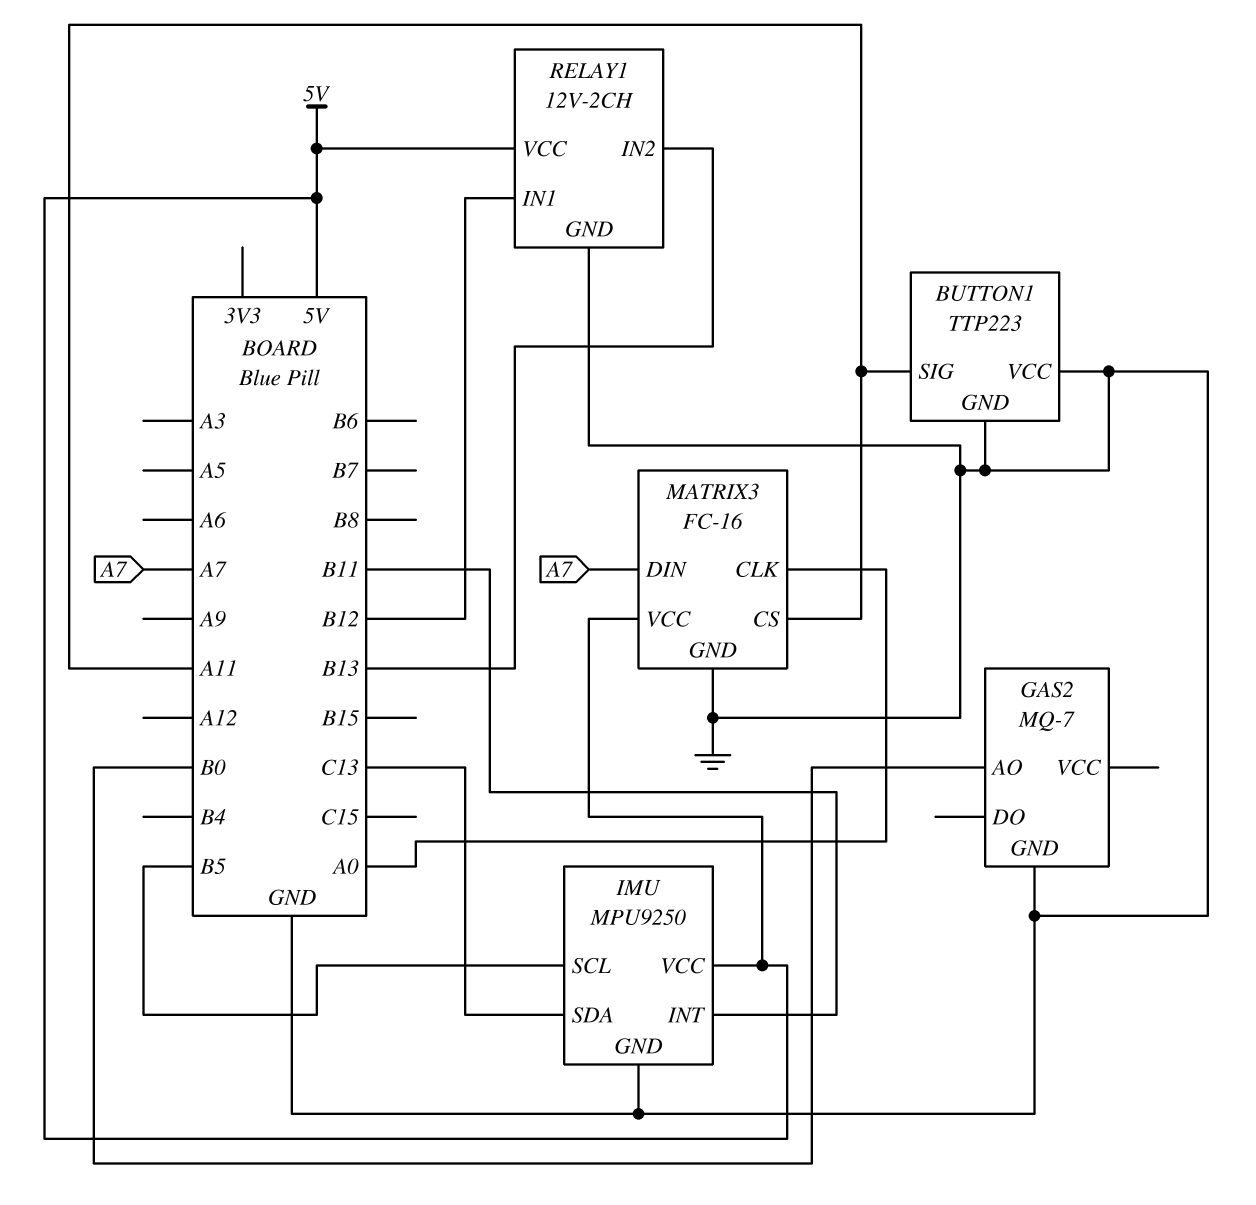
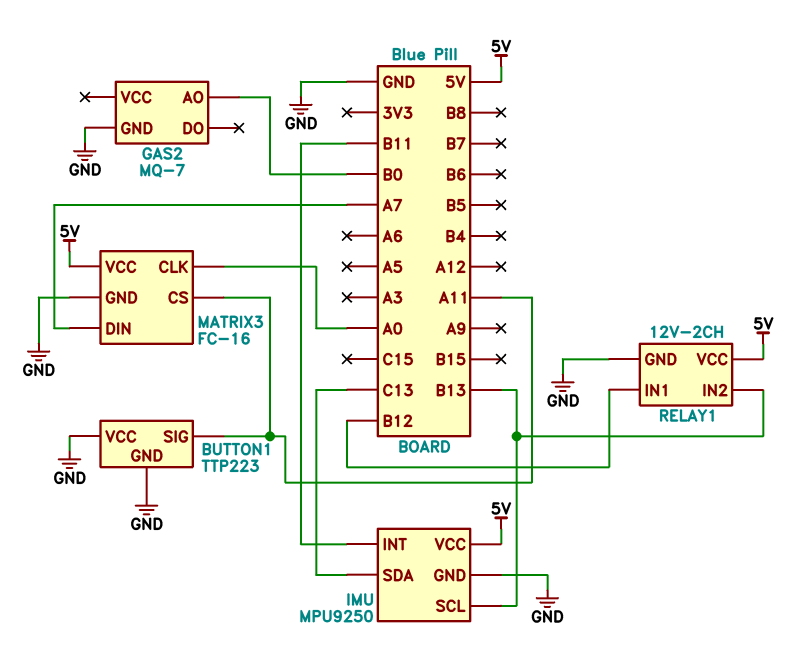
IMU pin SCL: B5 -> B13

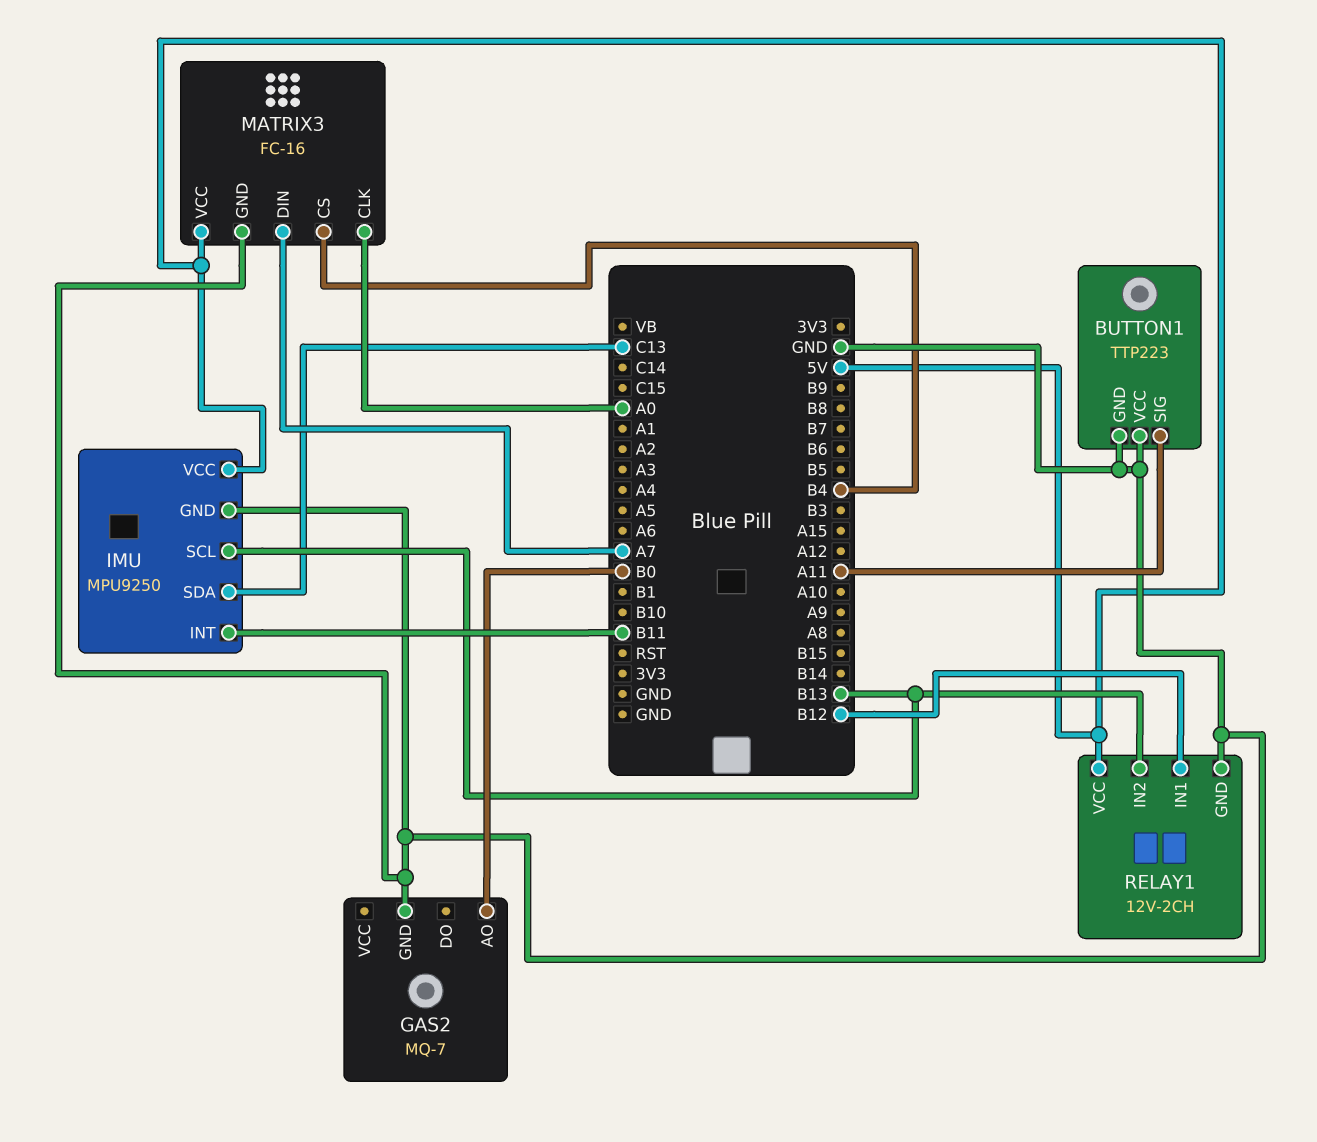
MATRIX3 pin CS: A11 -> B4

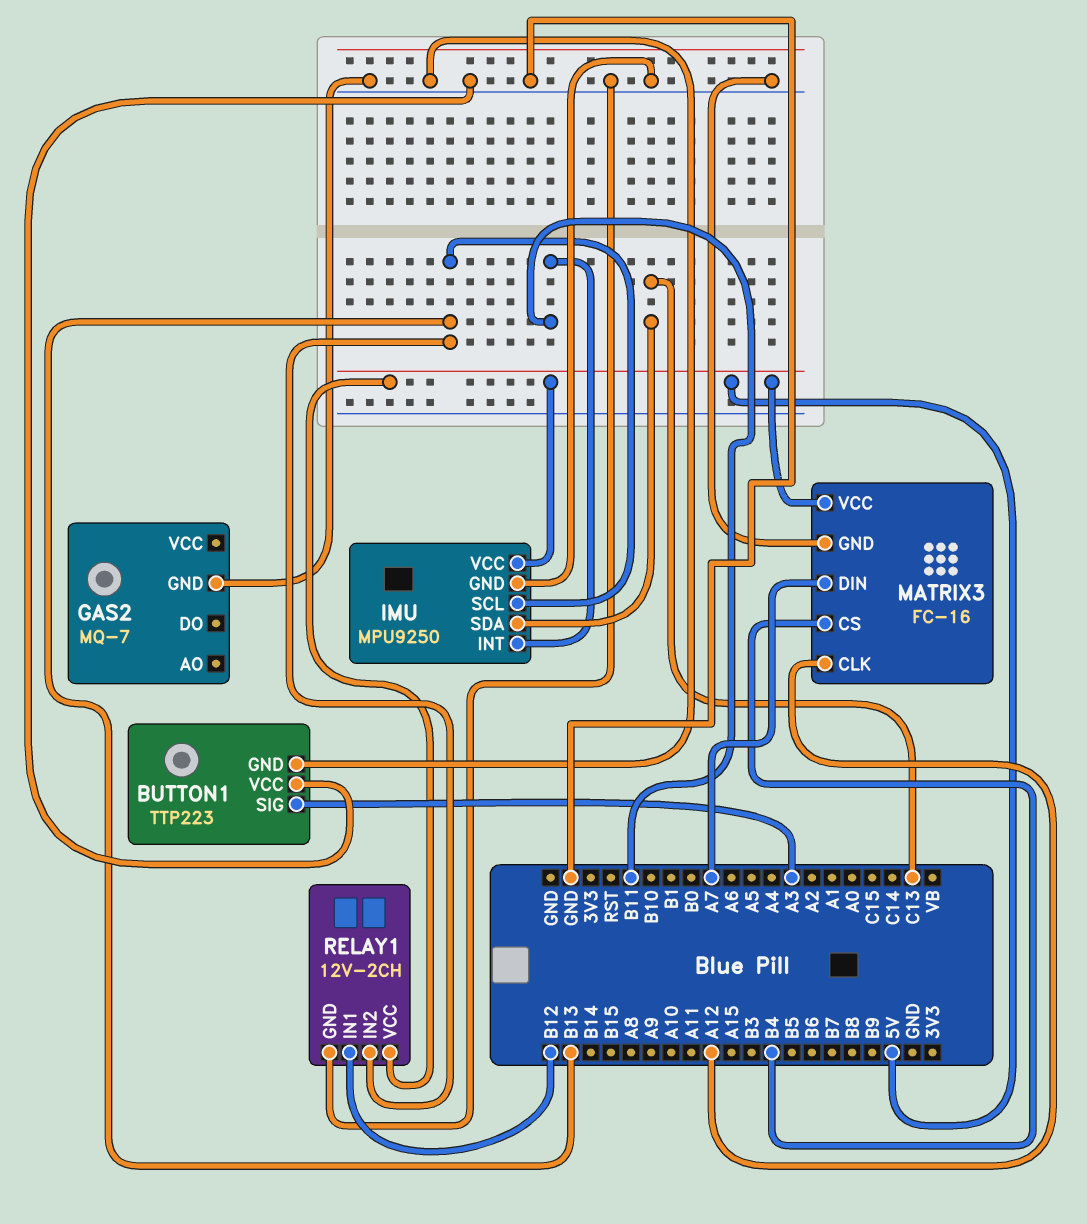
BUTTON1 pin SIG: A11 -> A3
GAS2 pin AO: B0 -> none
MATRIX3 pin CLK: A0 -> A12

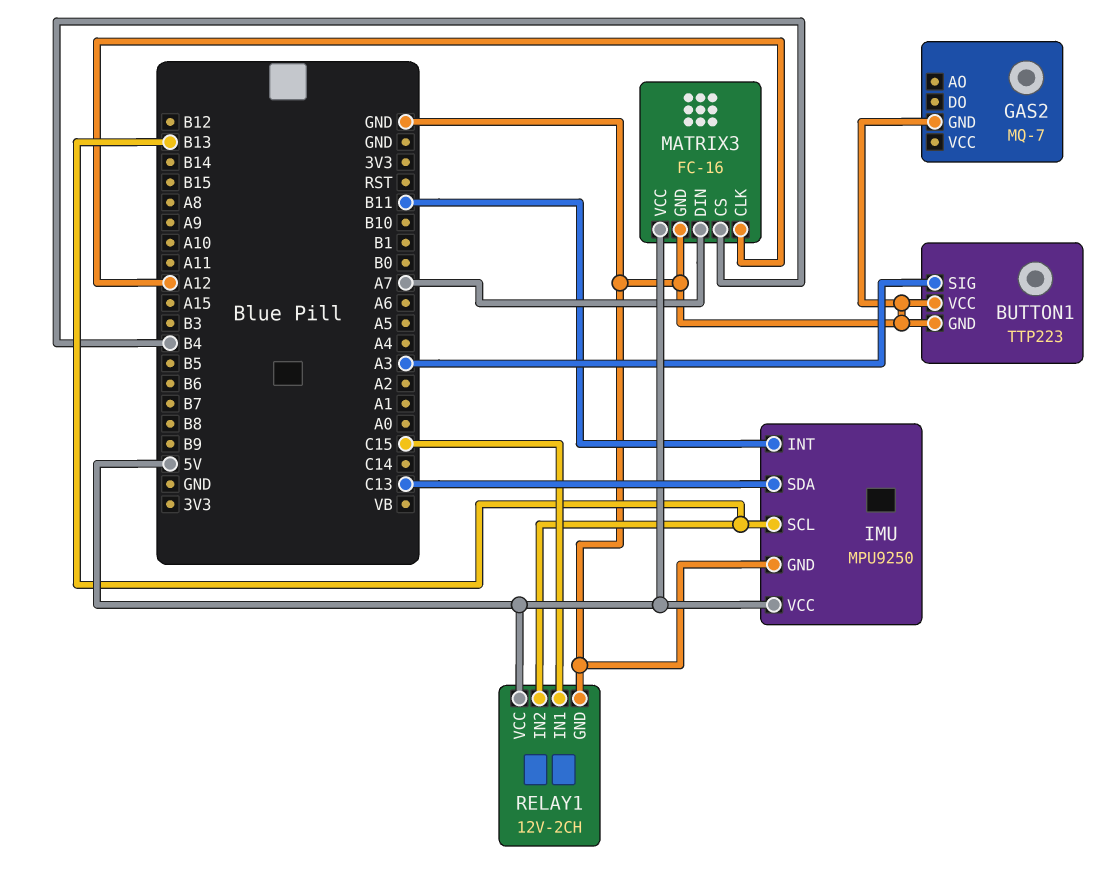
RELAY1 pin IN1: B12 -> C15

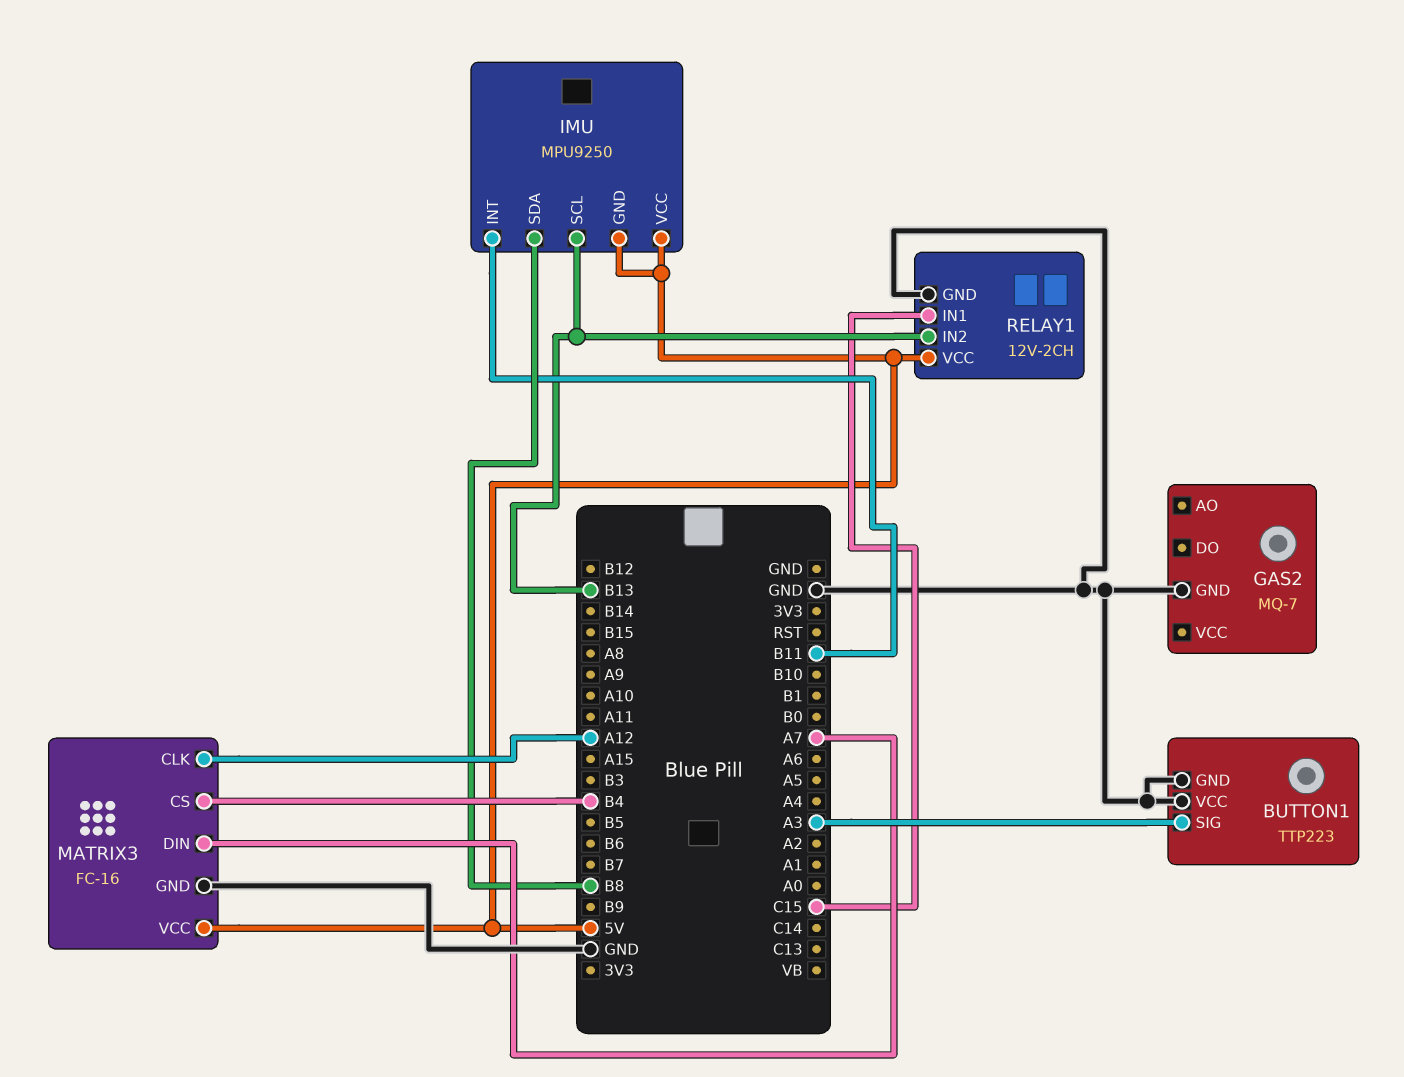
IMU pin GND: GND -> 5V
IMU pin SDA: C13 -> B8

